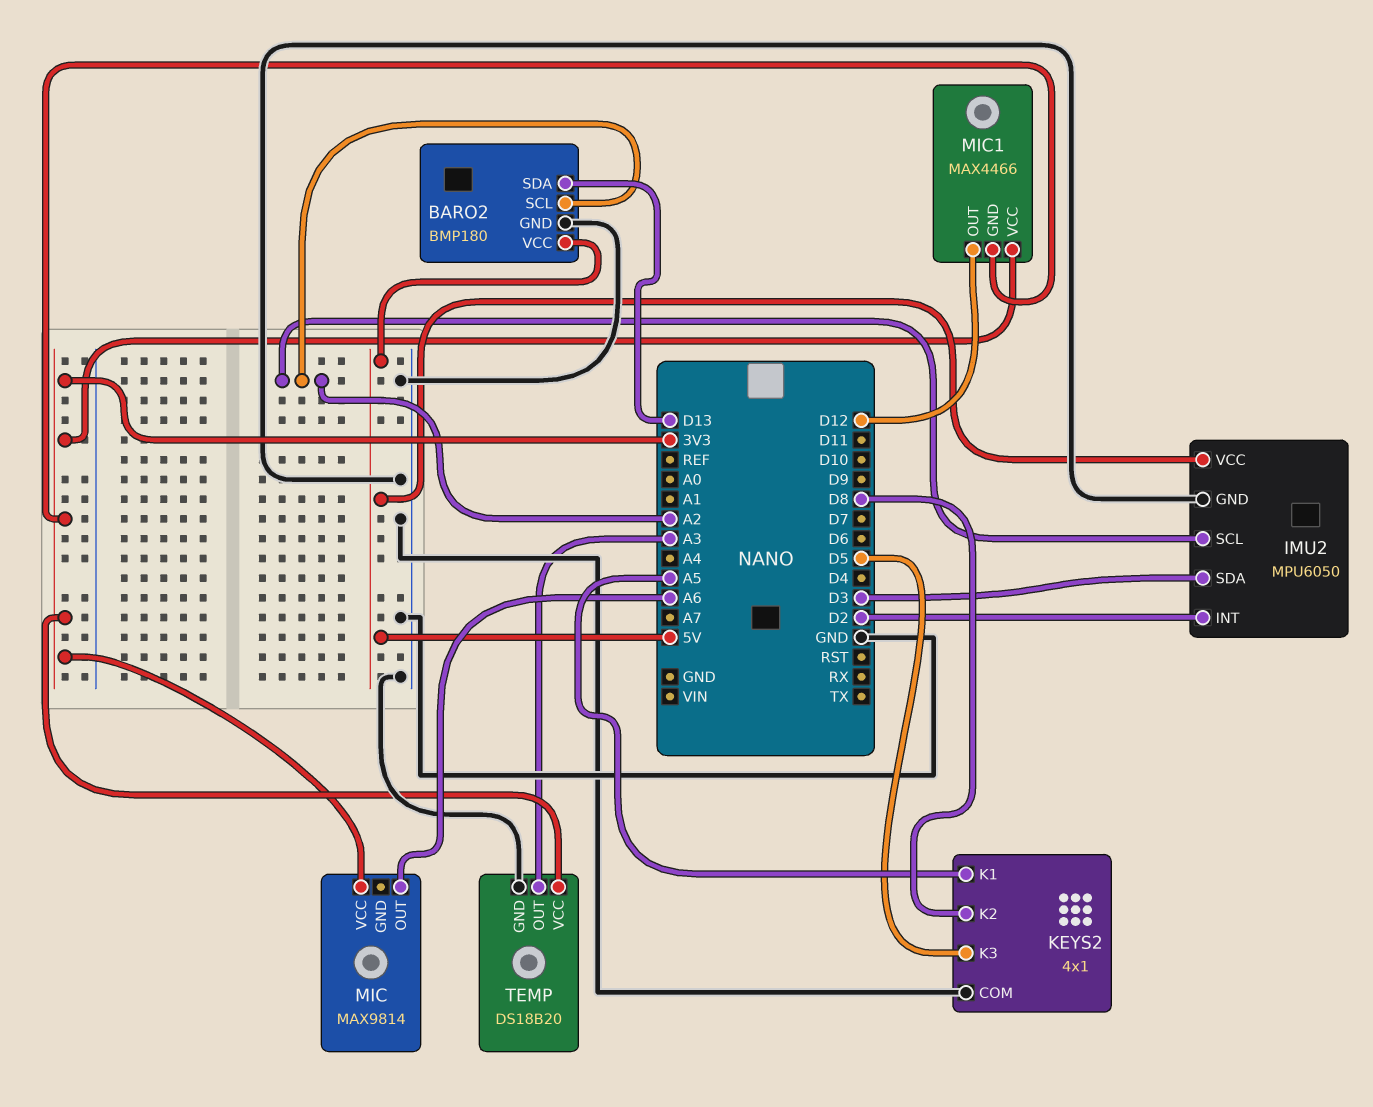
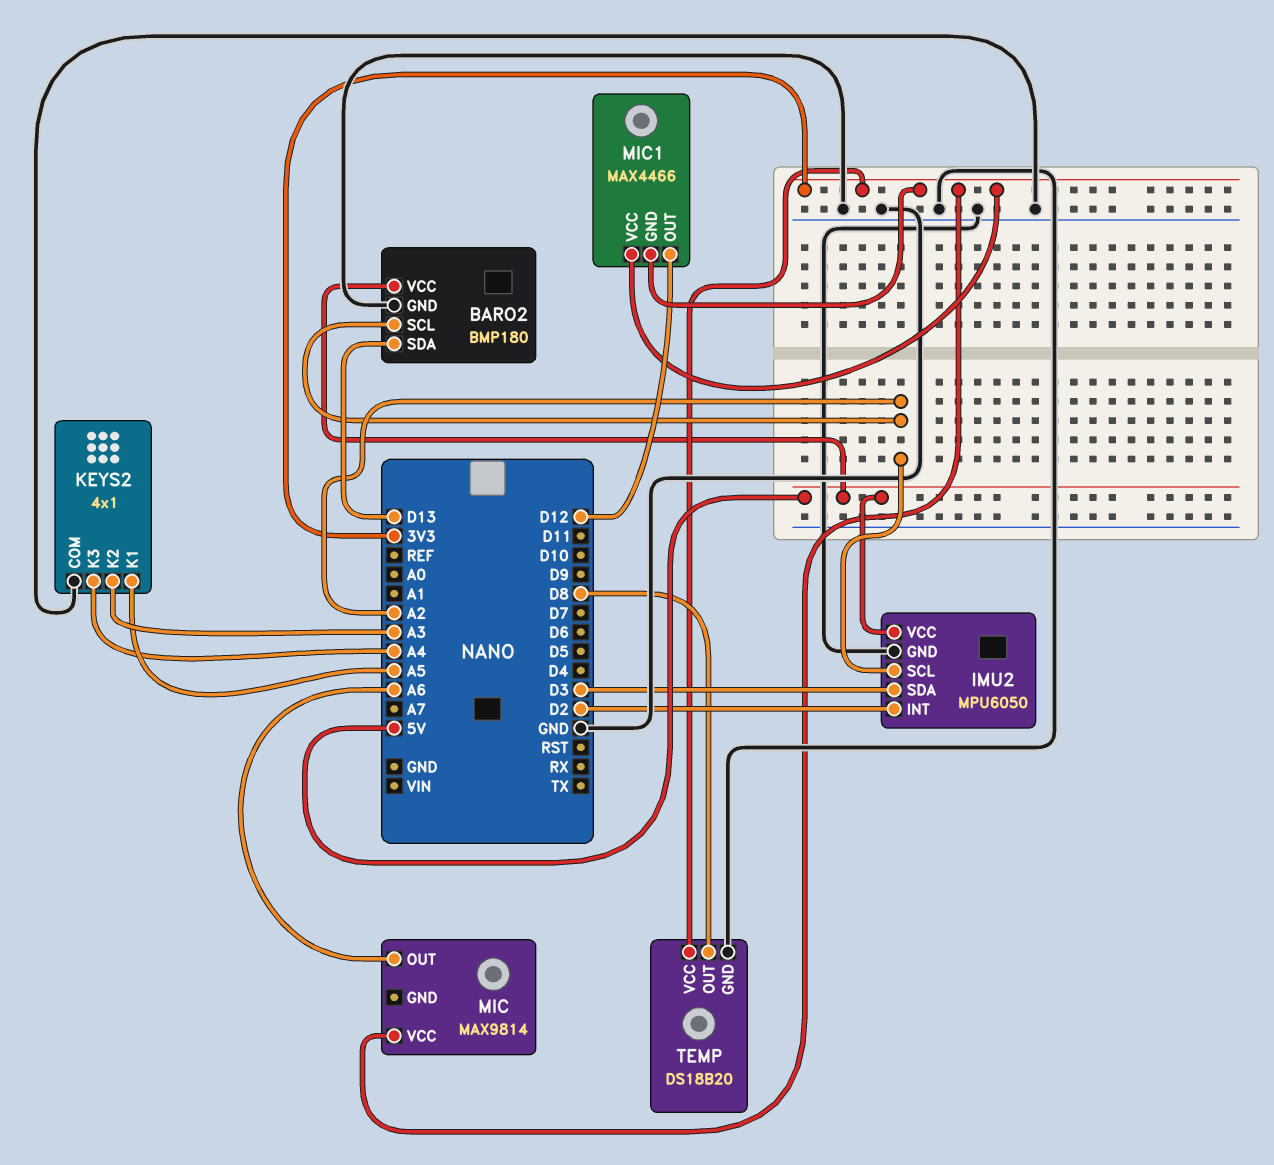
KEYS2 pin K2: D8 -> A3
KEYS2 pin K3: D5 -> A4
TEMP pin OUT: A3 -> D8

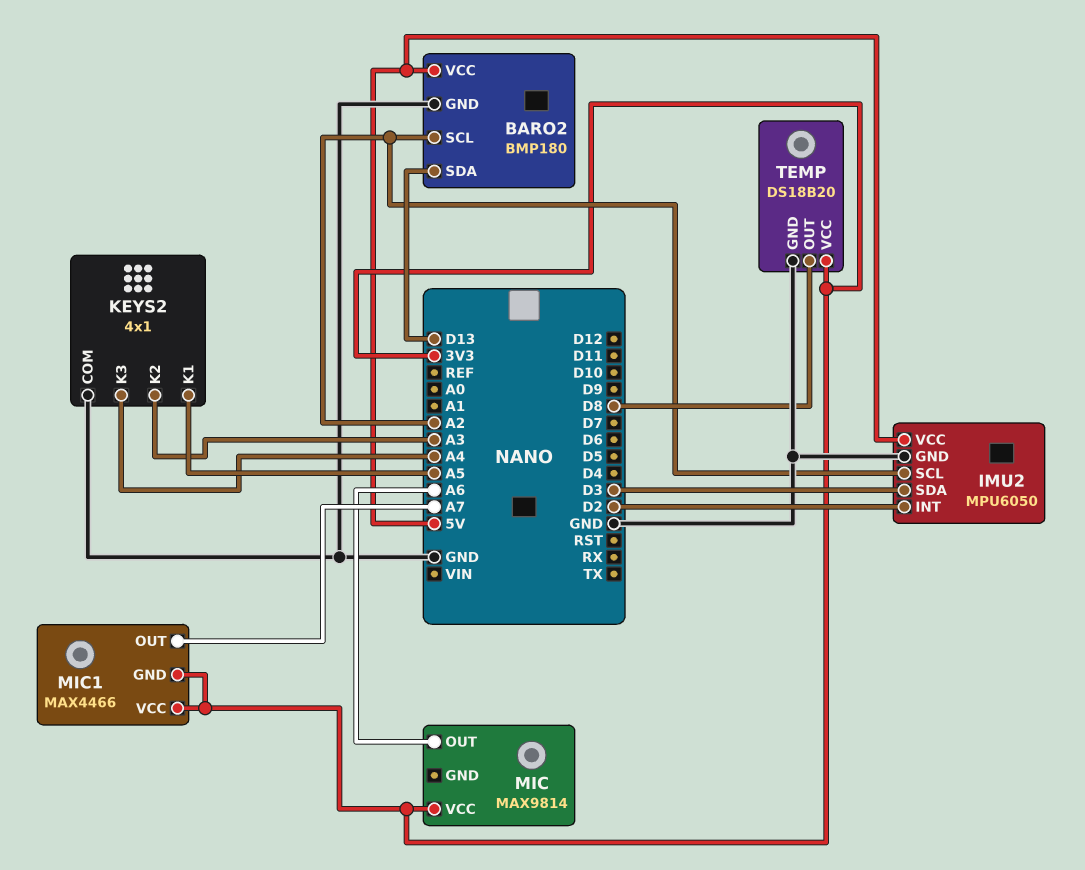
MIC1 pin OUT: D12 -> A7

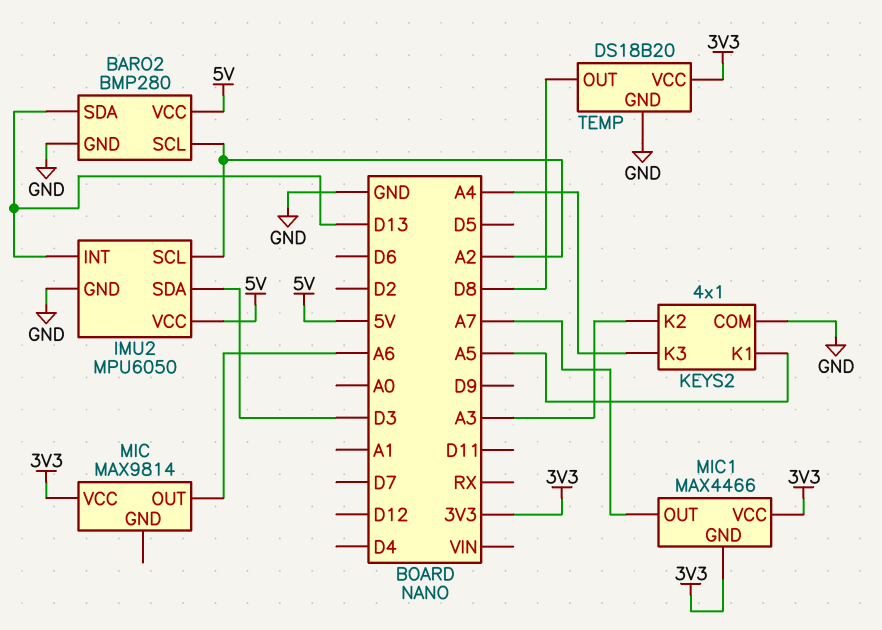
BARO2: BMP180 -> BMP280
IMU2 pin INT: D2 -> D13

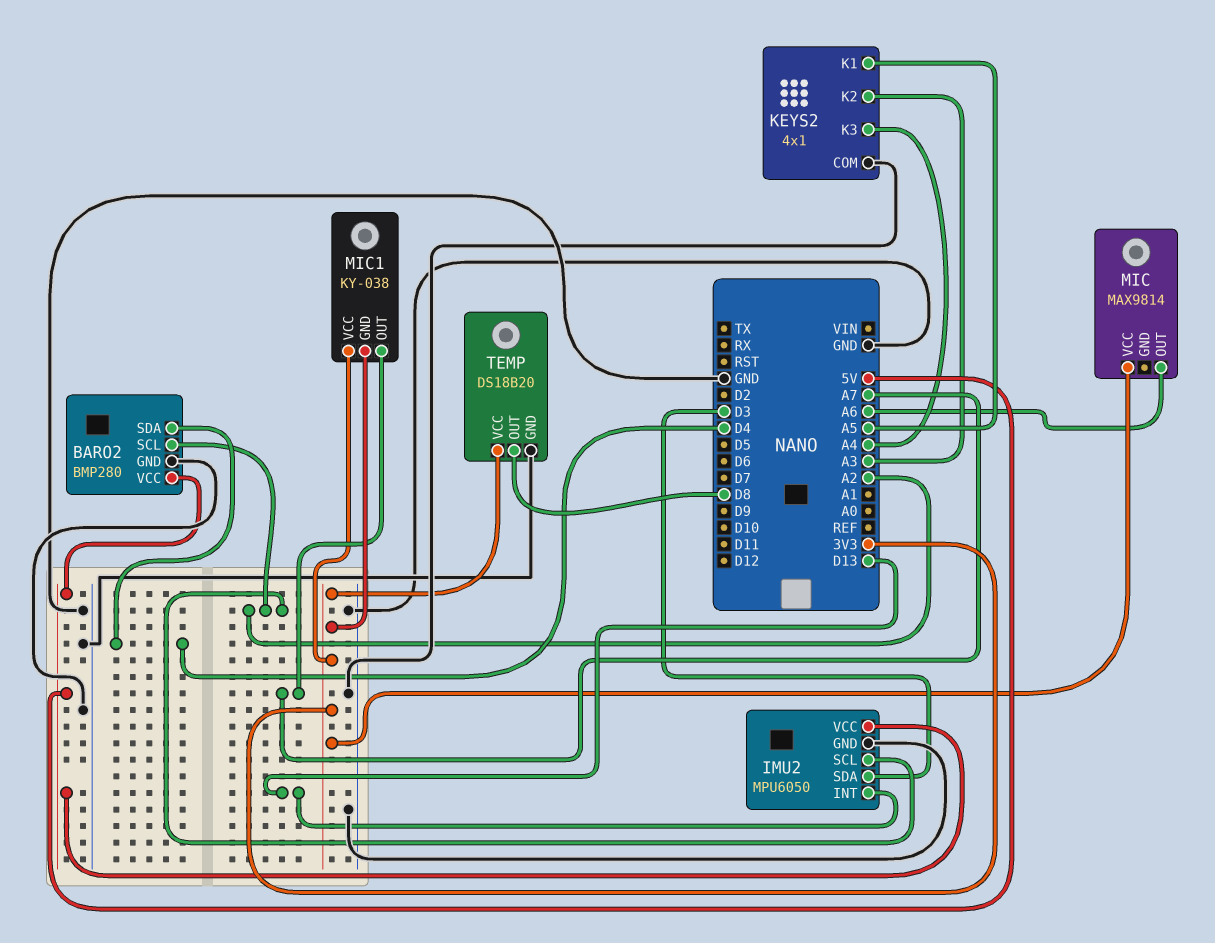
BARO2 pin SDA: D13 -> D4
MIC1: MAX4466 -> KY-038

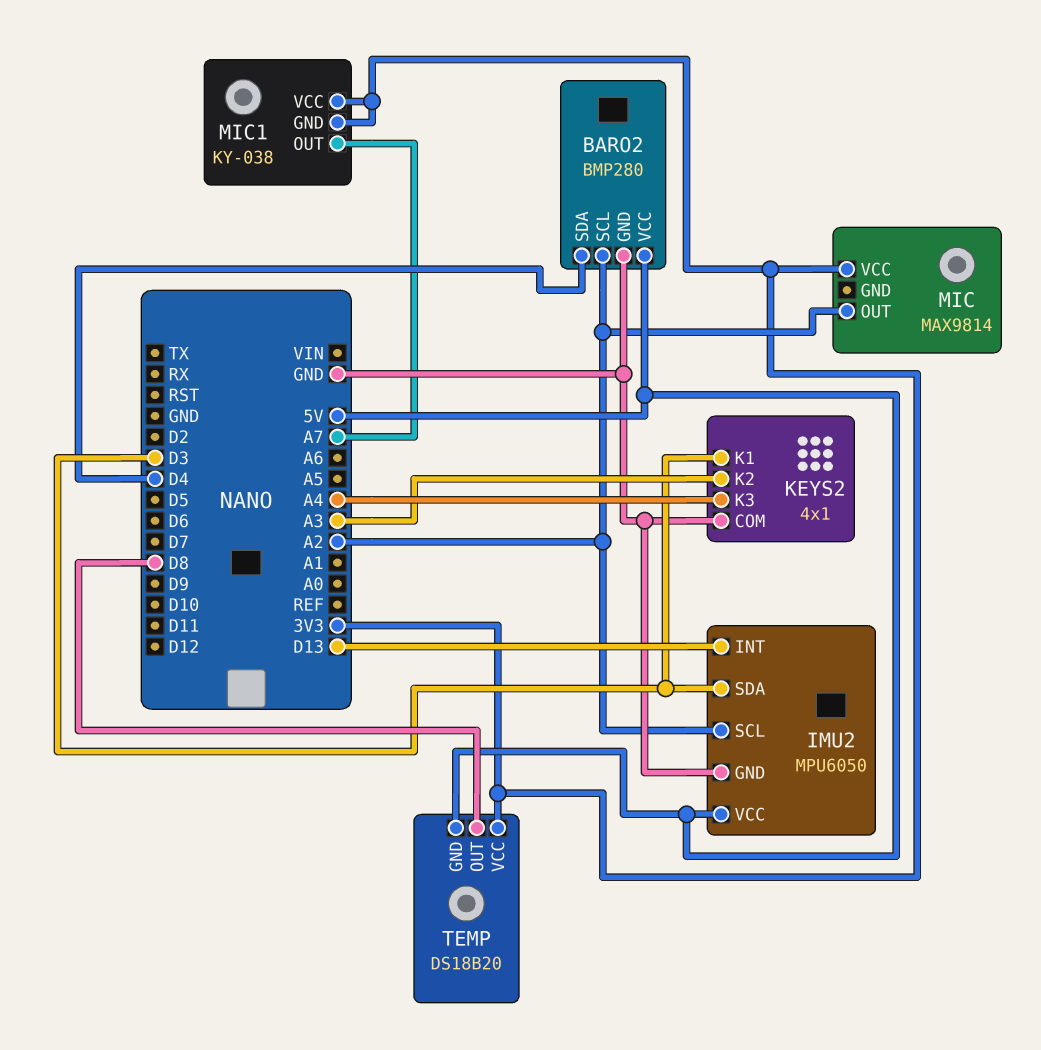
KEYS2 pin K1: A5 -> D3
MIC pin OUT: A6 -> A2
TEMP pin GND: GND -> 5V

